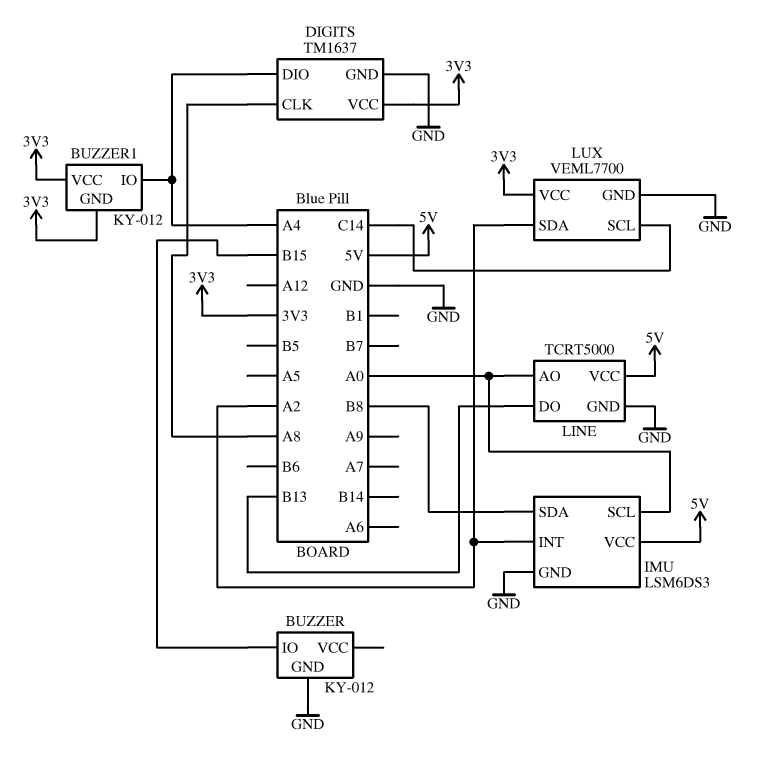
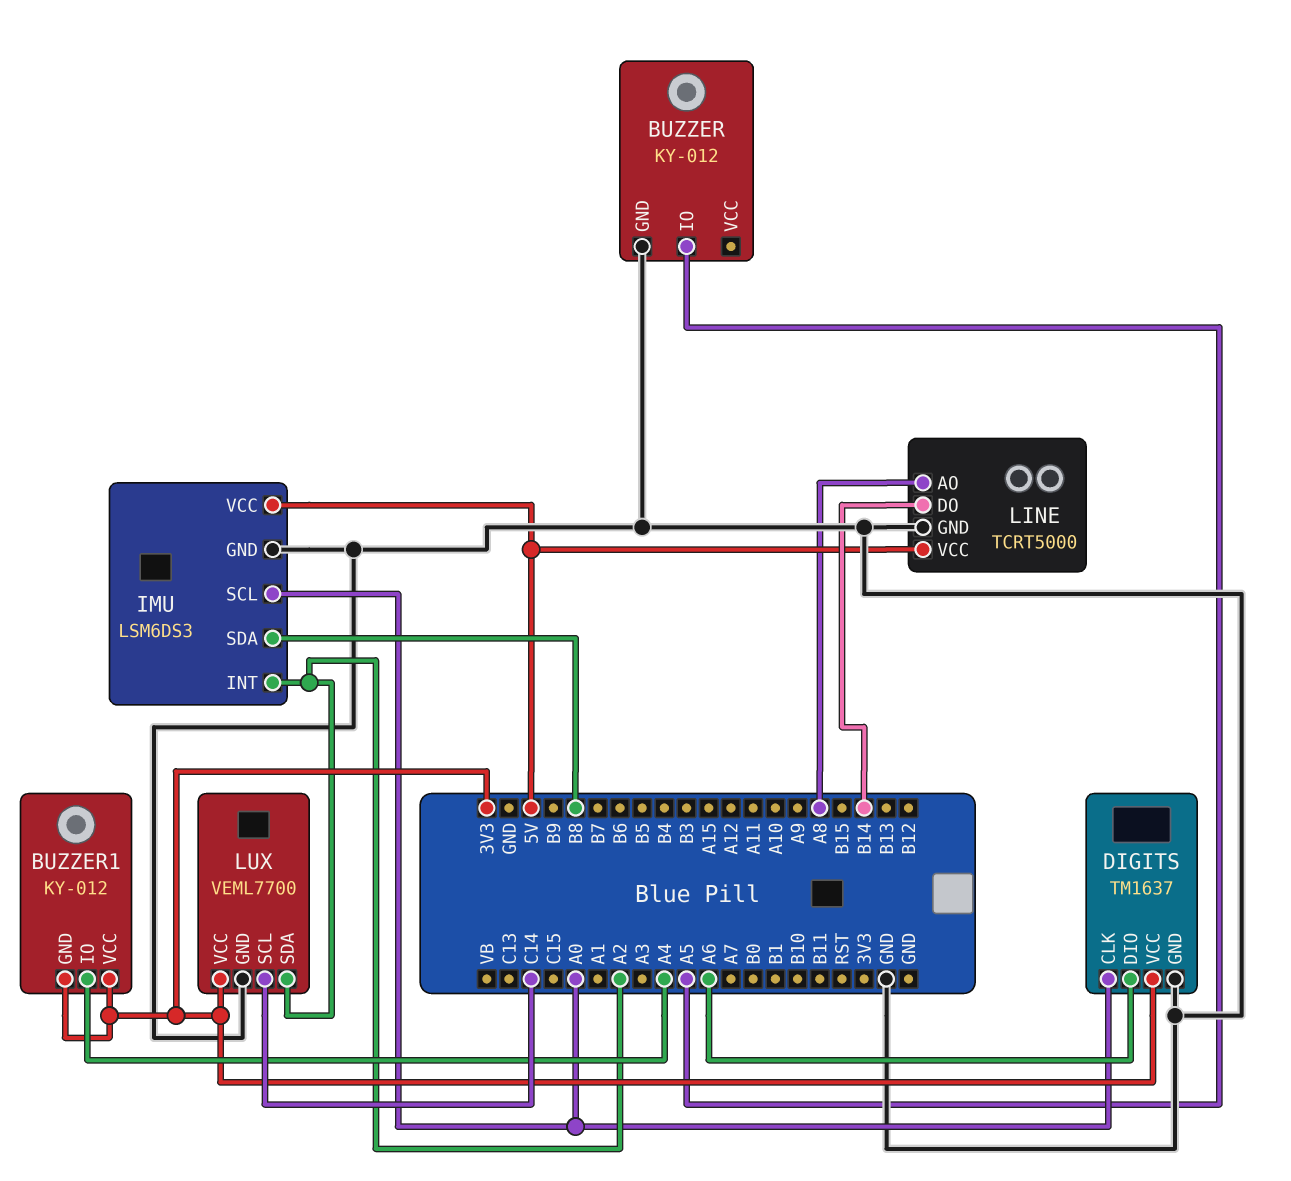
BUZZER pin IO: B15 -> A5
DIGITS pin CLK: A8 -> A0
DIGITS pin DIO: A4 -> A6
LINE pin AO: A0 -> A8
LINE pin DO: B13 -> B14

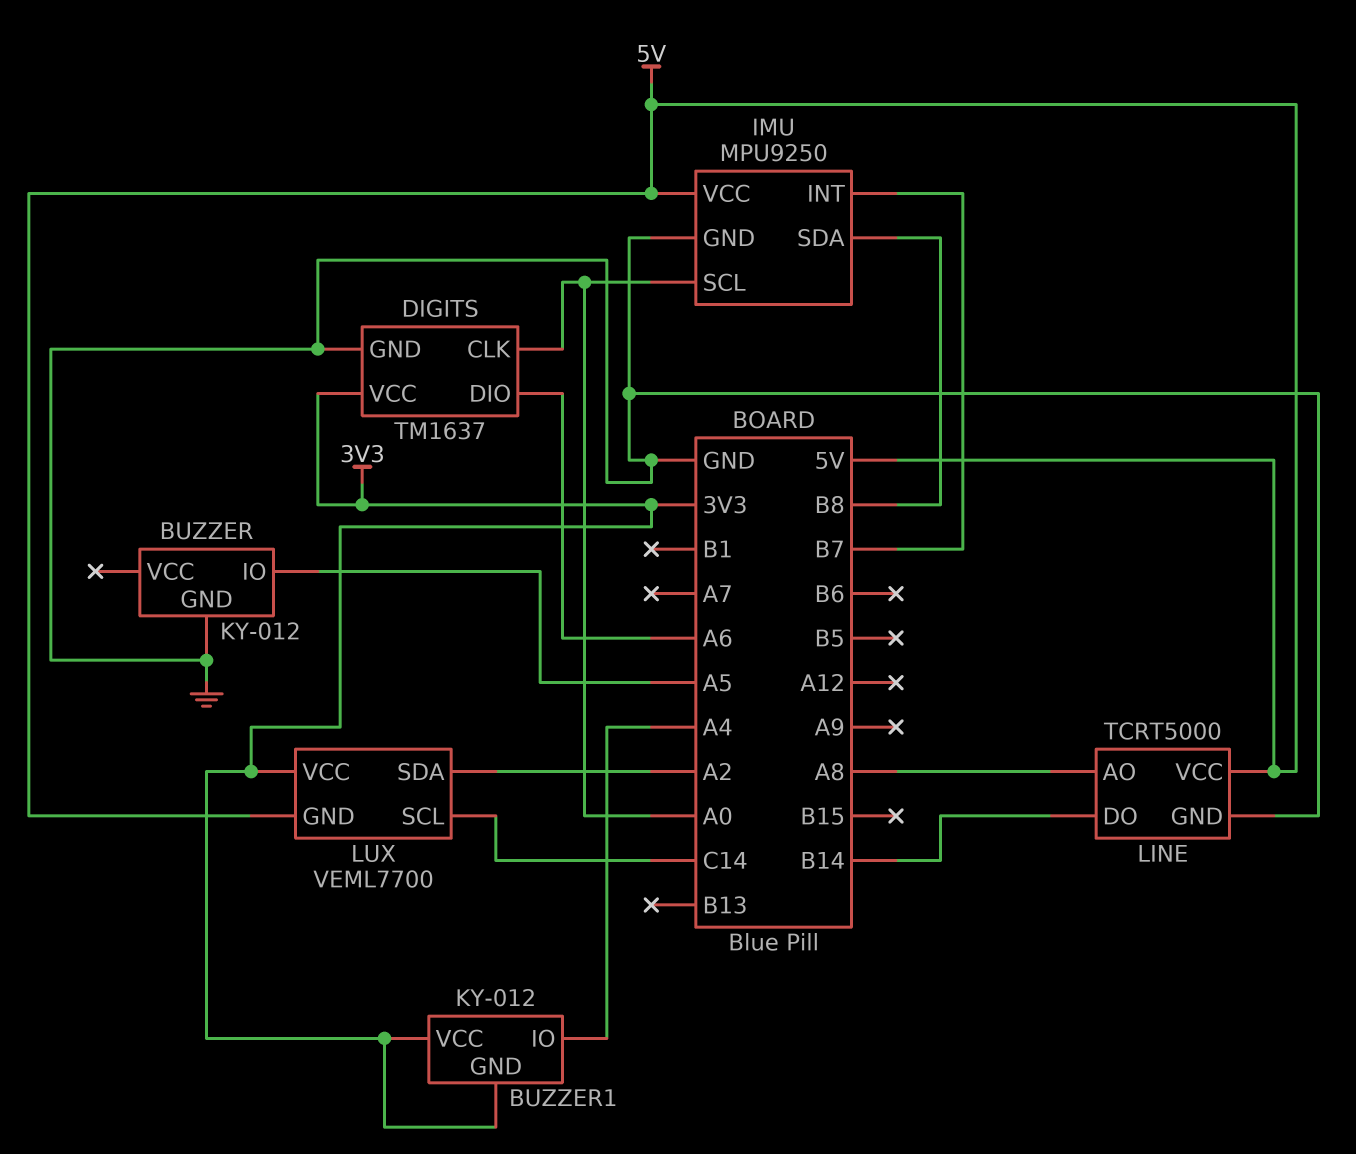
IMU: LSM6DS3 -> MPU9250
IMU pin INT: A2 -> B7
LUX pin GND: GND -> 5V

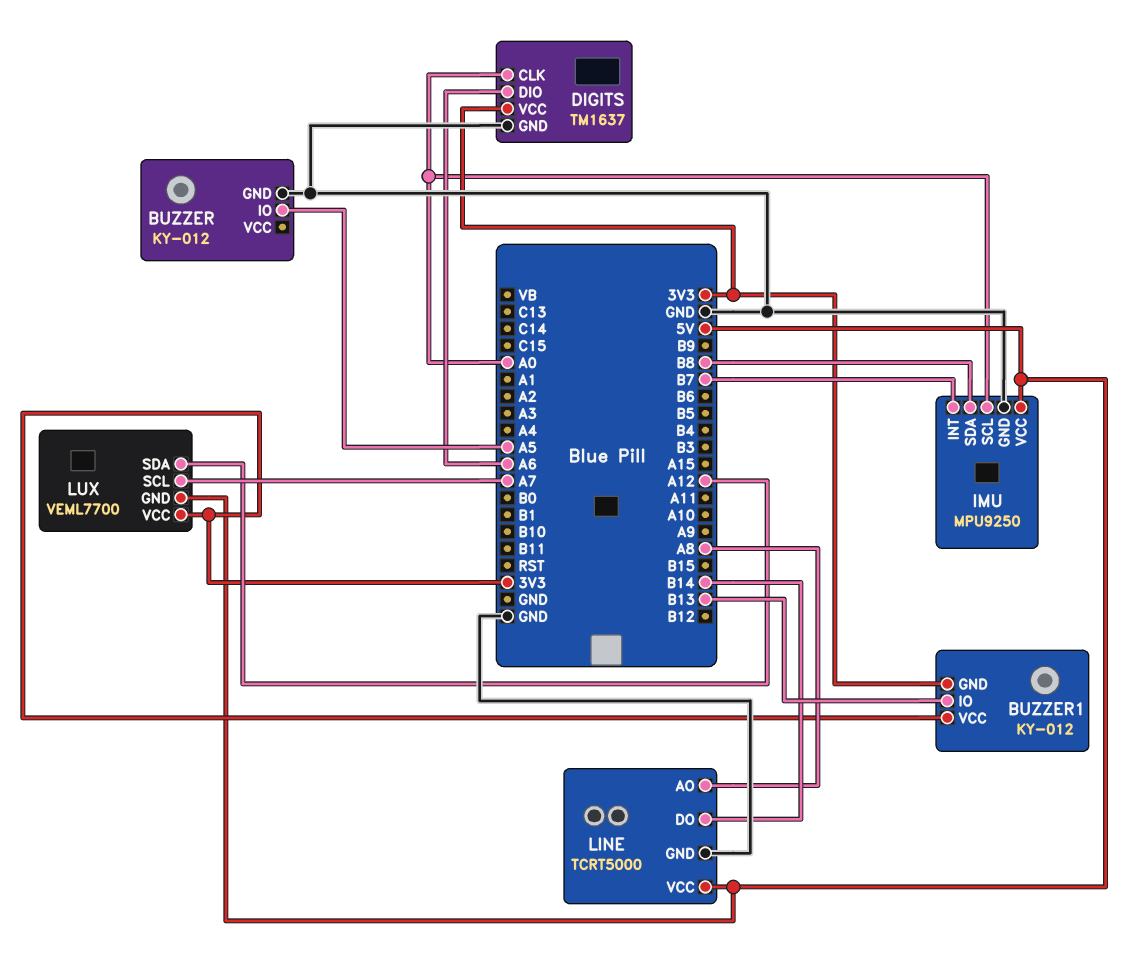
BUZZER1 pin IO: A4 -> B13
LUX pin SCL: C14 -> A7
LUX pin SDA: A2 -> A12

